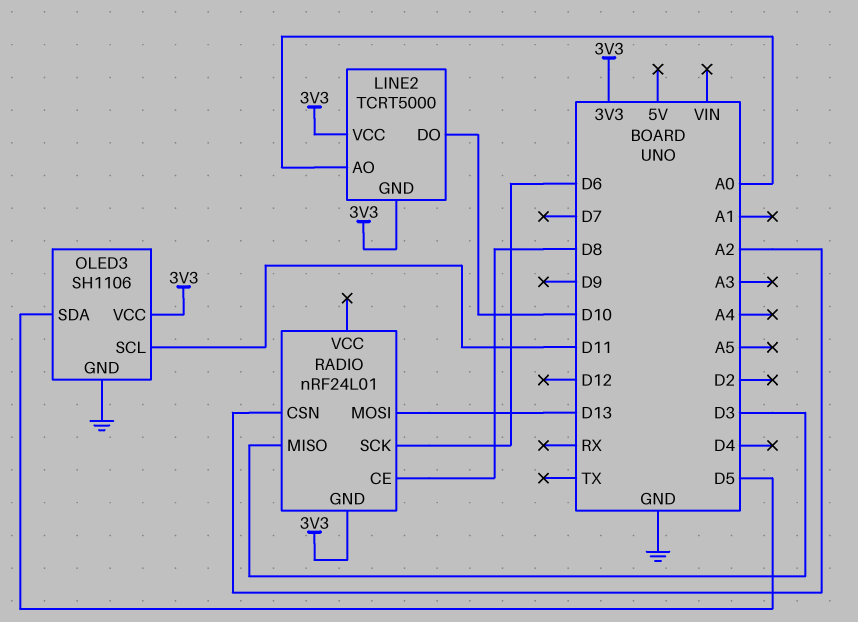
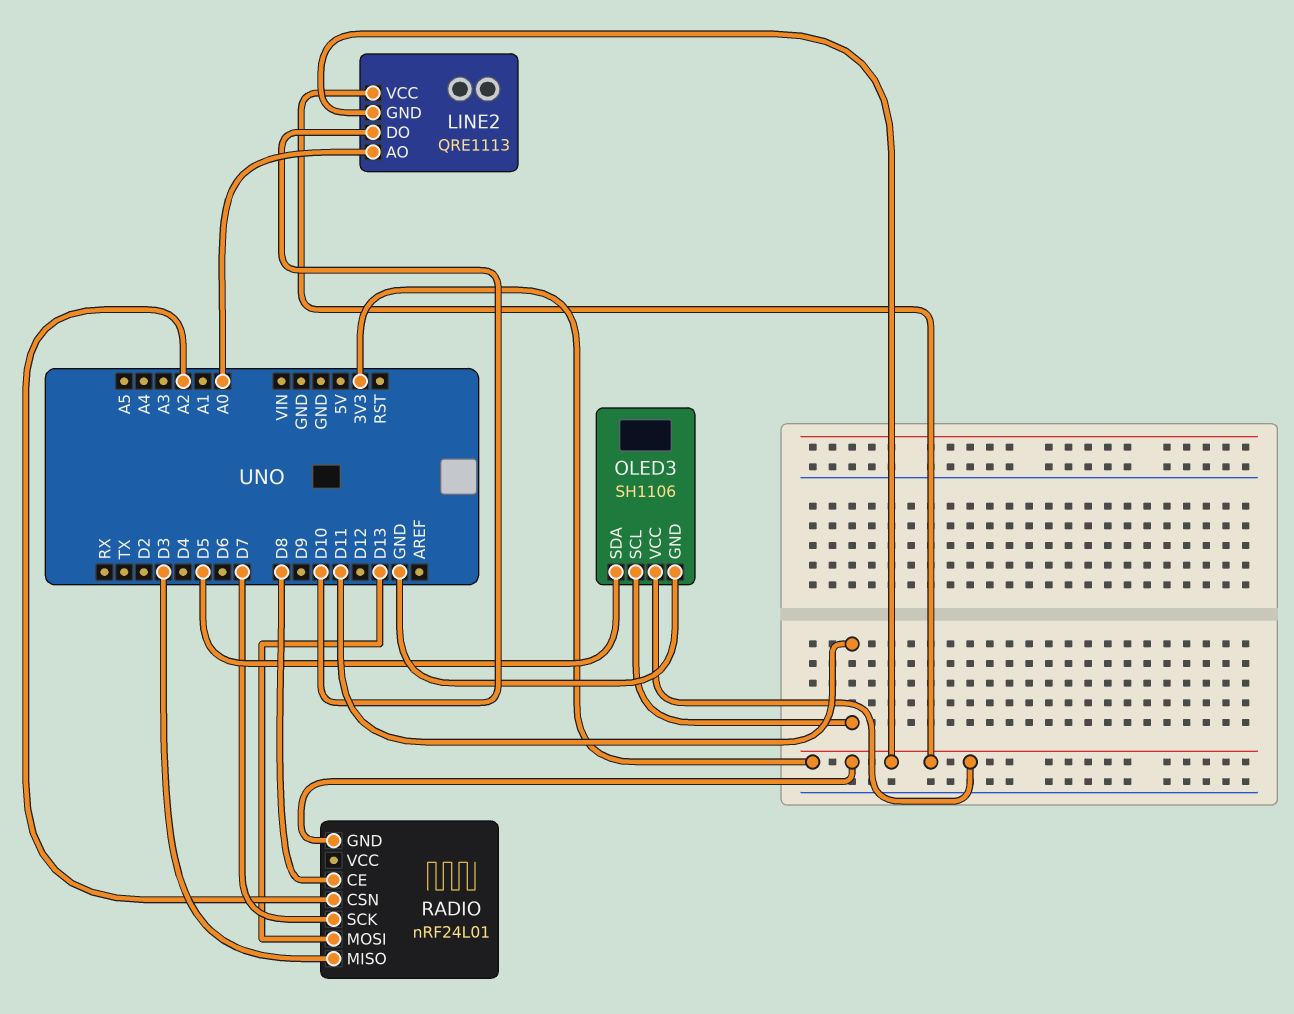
LINE2: TCRT5000 -> QRE1113
RADIO pin SCK: D6 -> D7

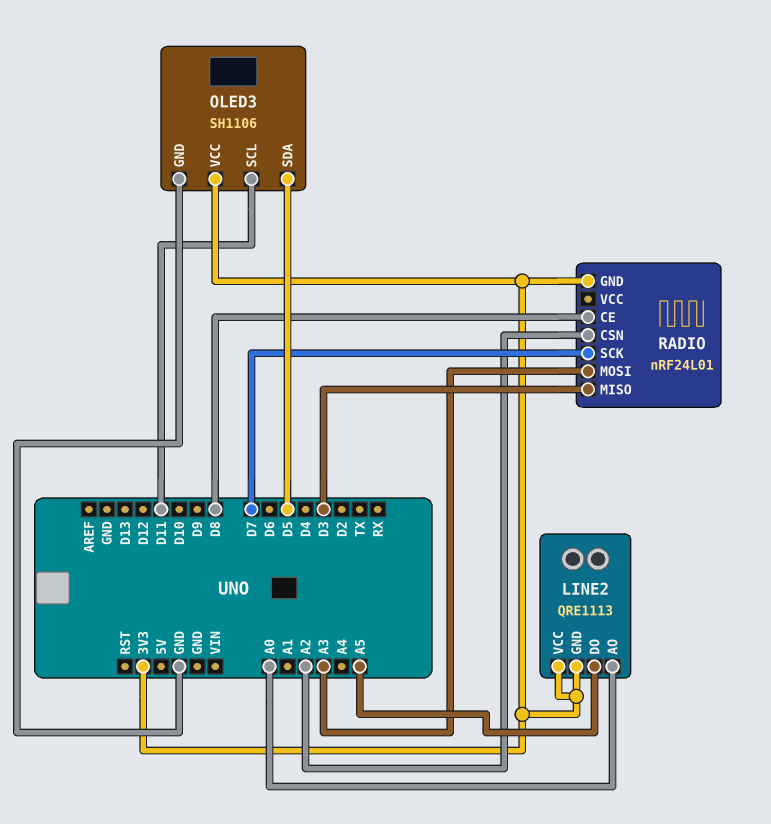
LINE2 pin DO: D10 -> A5
RADIO pin MOSI: D13 -> A3

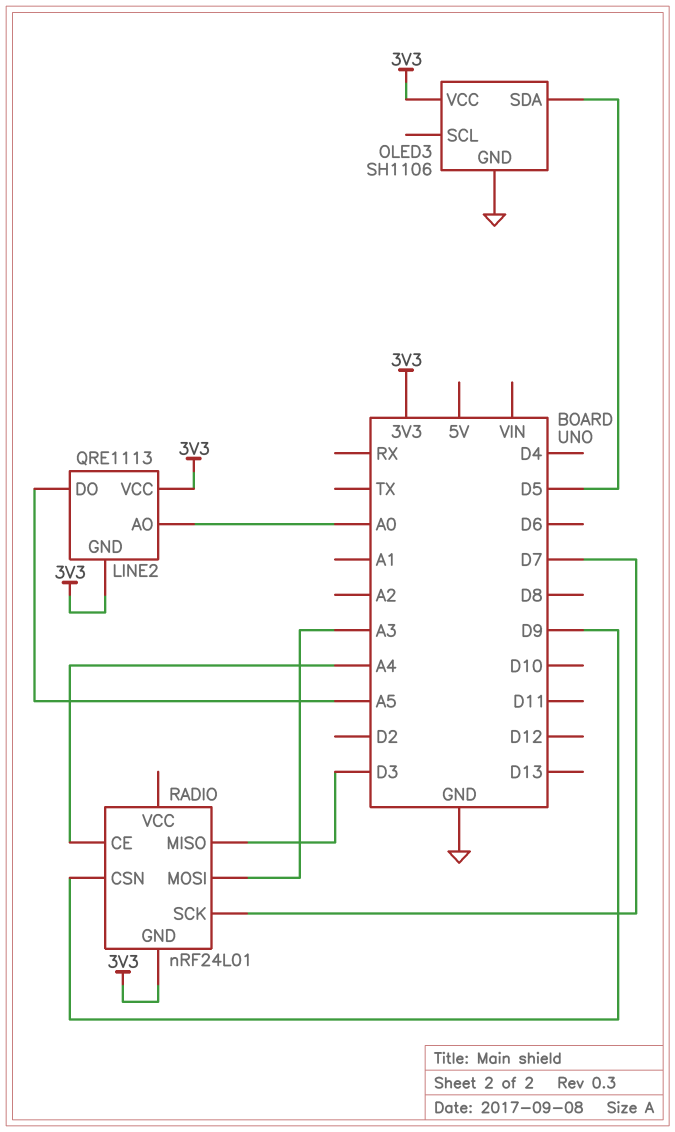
OLED3 pin SCL: D11 -> none
RADIO pin CE: D8 -> A4
RADIO pin CSN: A2 -> D9

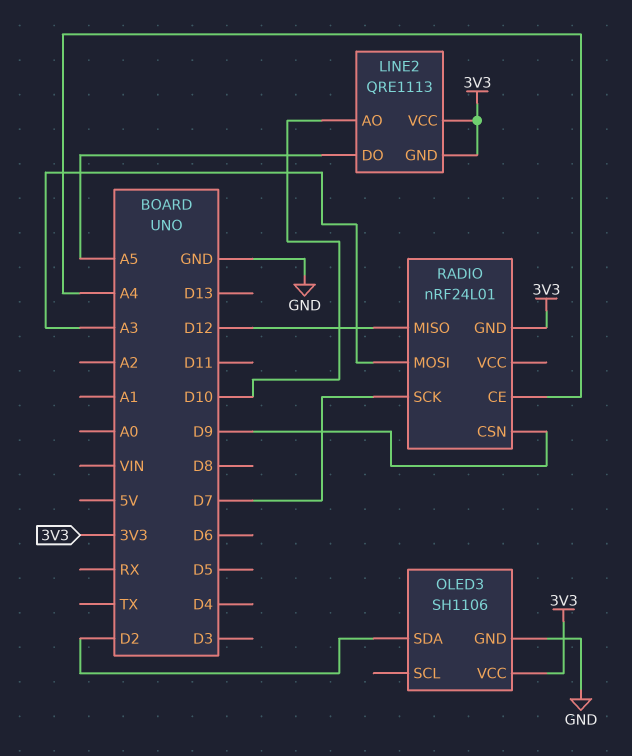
LINE2 pin AO: A0 -> D10
OLED3 pin SDA: D5 -> D2
RADIO pin MISO: D3 -> D12

